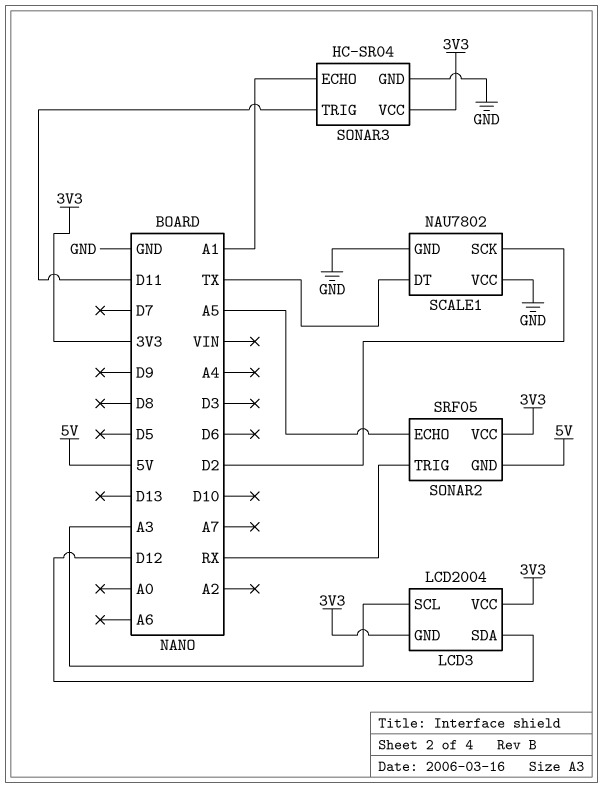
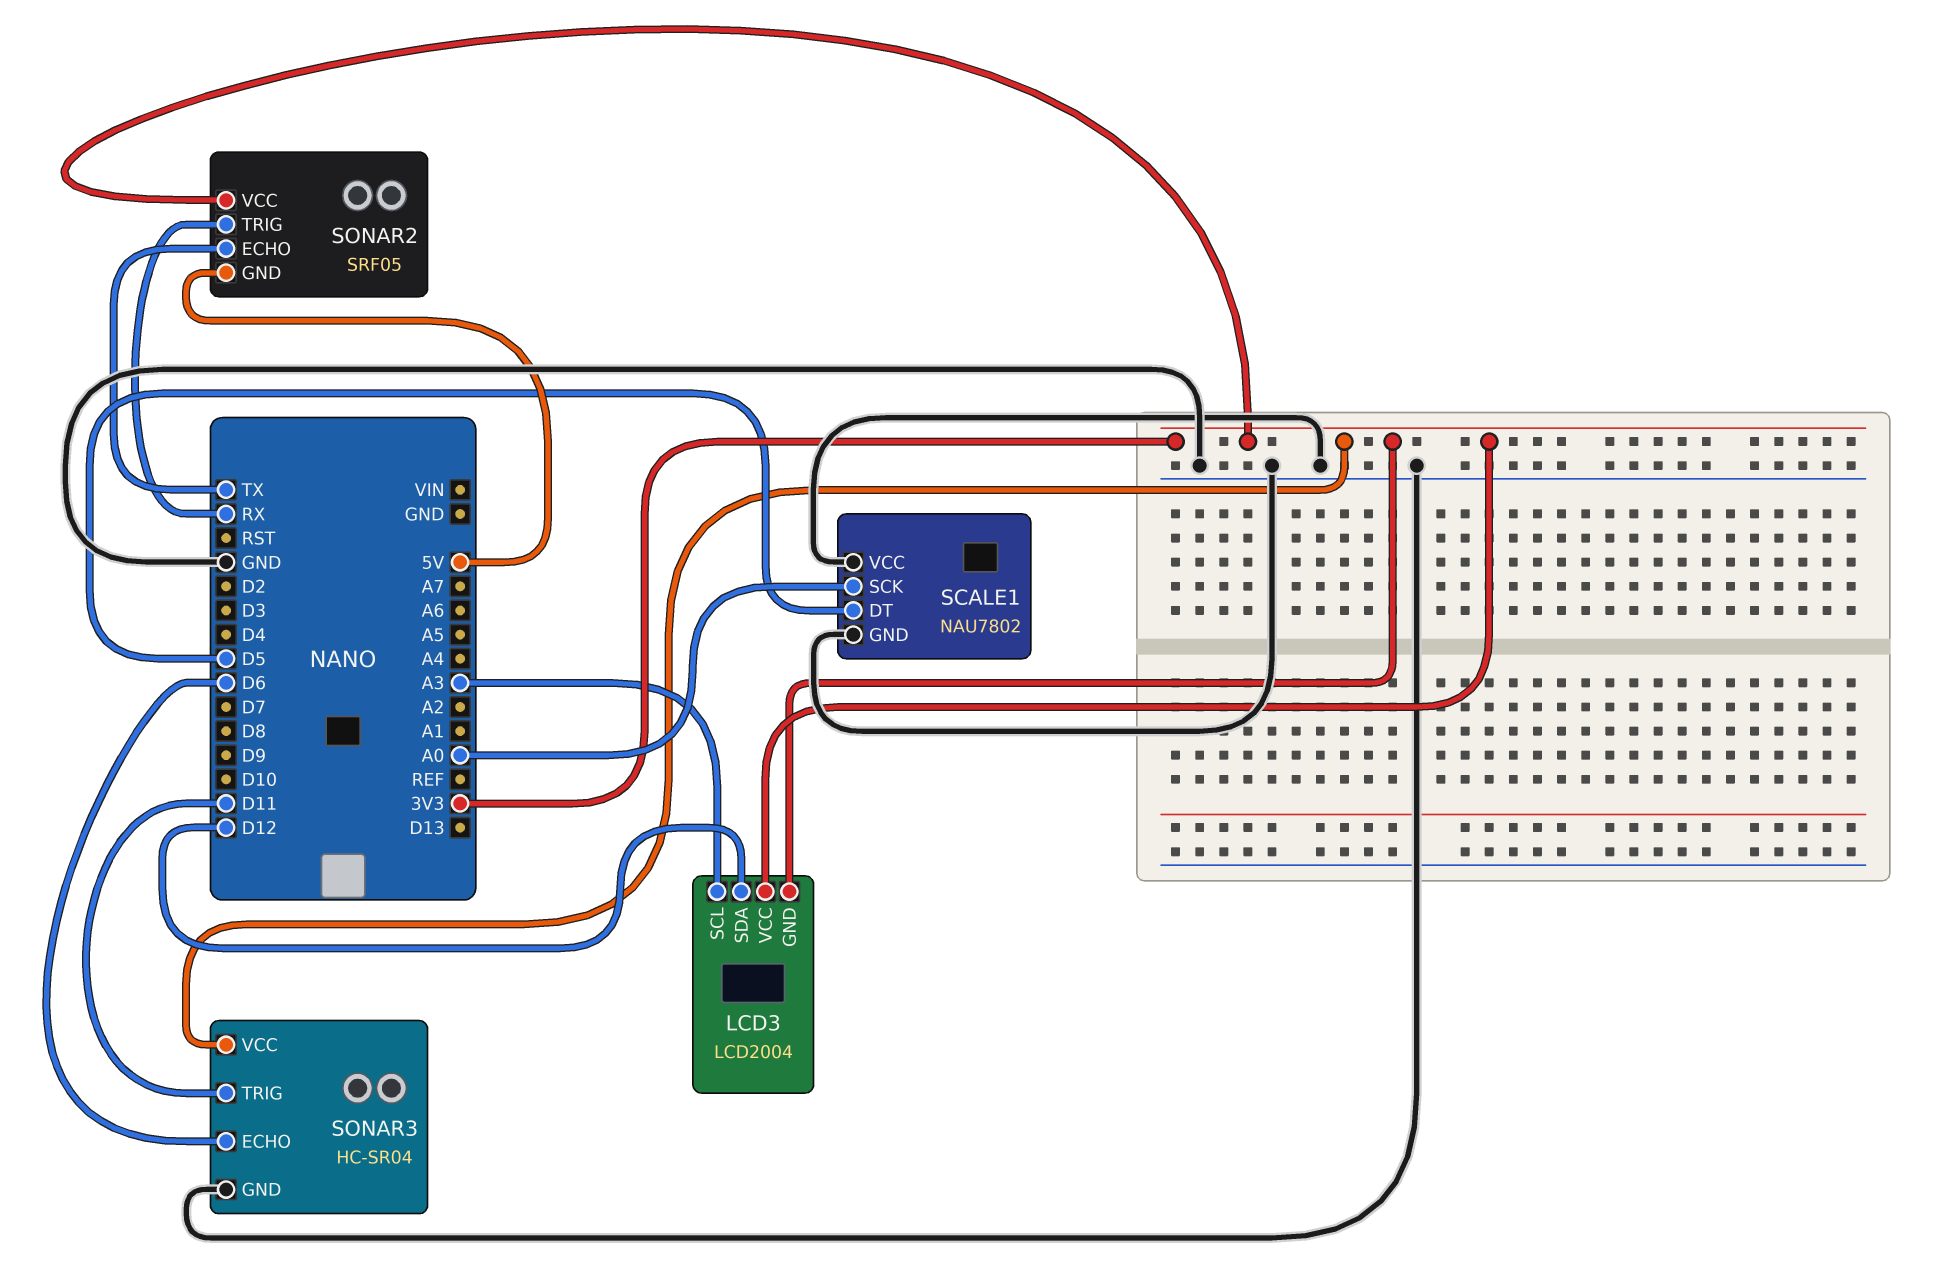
SCALE1 pin DT: TX -> D5
SCALE1 pin SCK: D2 -> A0
SONAR2 pin ECHO: A5 -> TX
SONAR3 pin ECHO: A1 -> D6

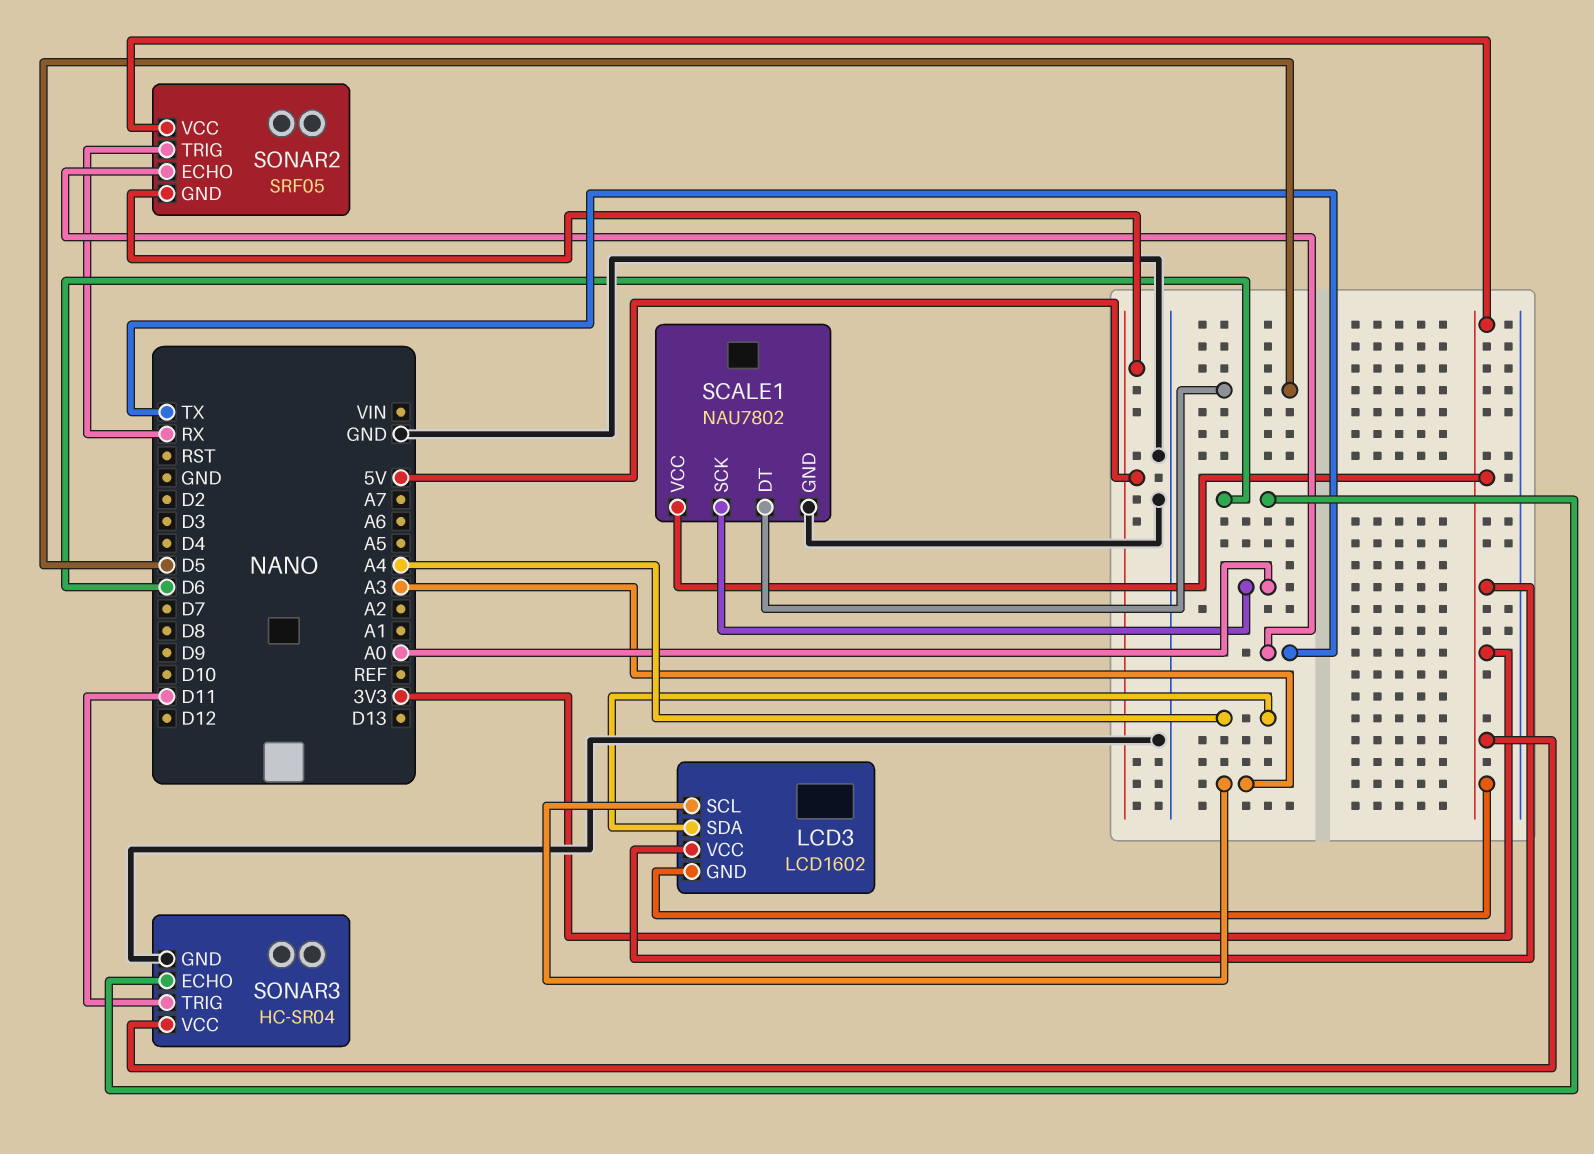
LCD3: LCD2004 -> LCD1602
LCD3 pin SDA: D12 -> A4
SCALE1 pin VCC: GND -> 3V3

